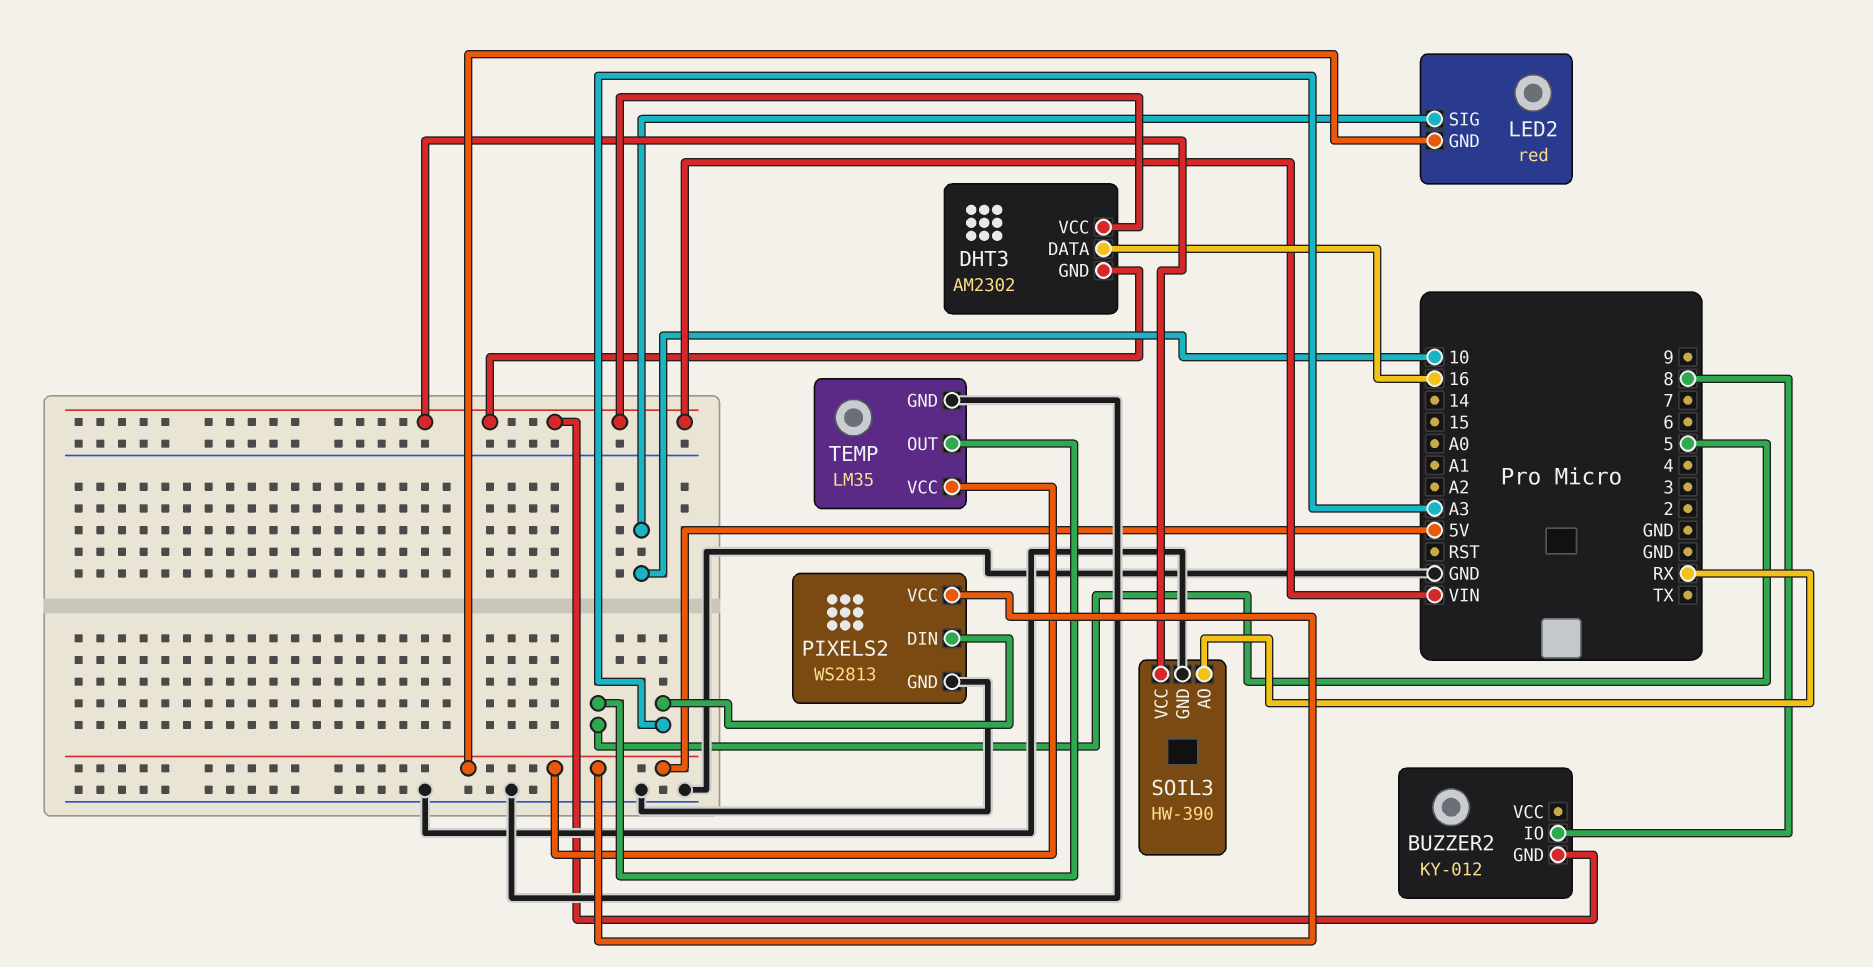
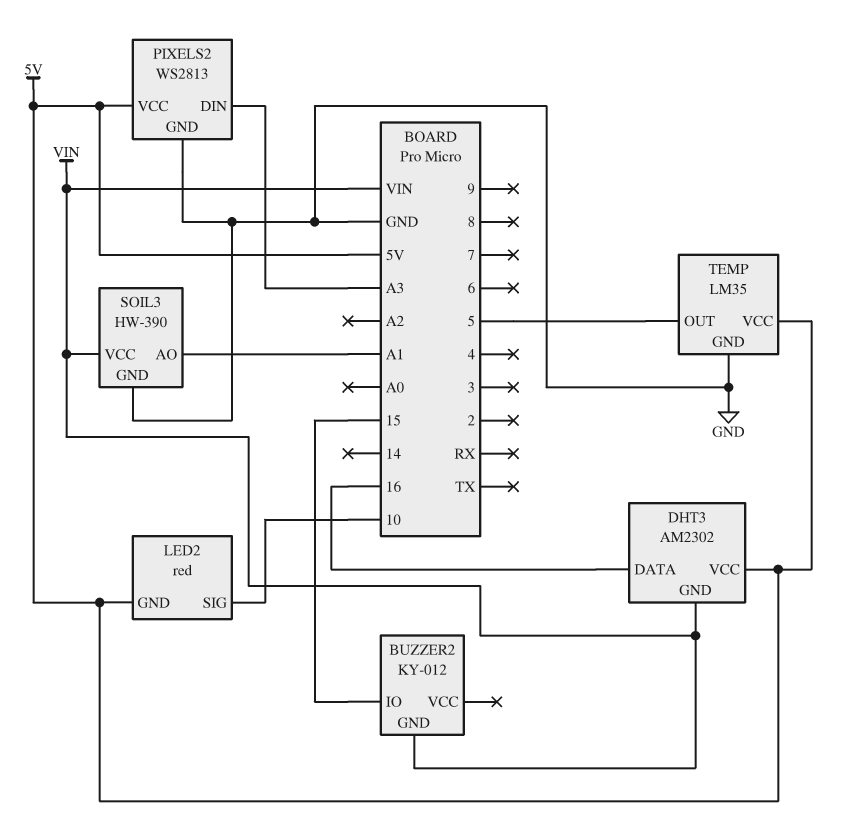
BUZZER2 pin IO: 8 -> 15
DHT3 pin VCC: VIN -> 5V
SOIL3 pin AO: RX -> A1

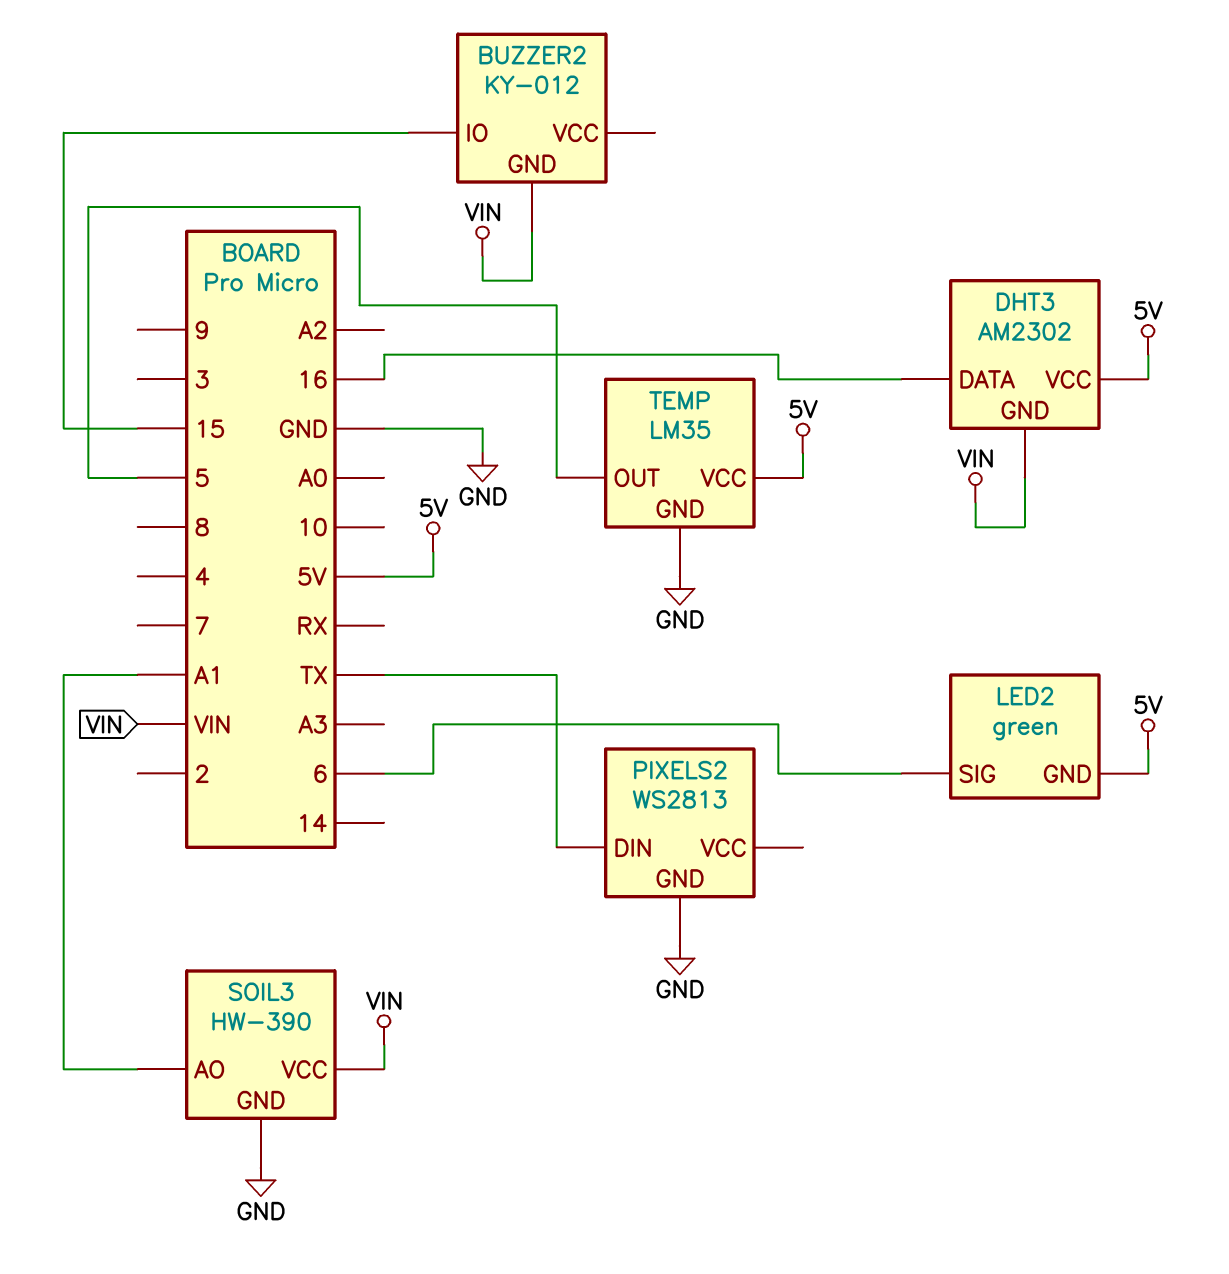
LED2: red -> green
LED2 pin SIG: 10 -> 6
PIXELS2 pin DIN: A3 -> TX
PIXELS2 pin VCC: 5V -> none

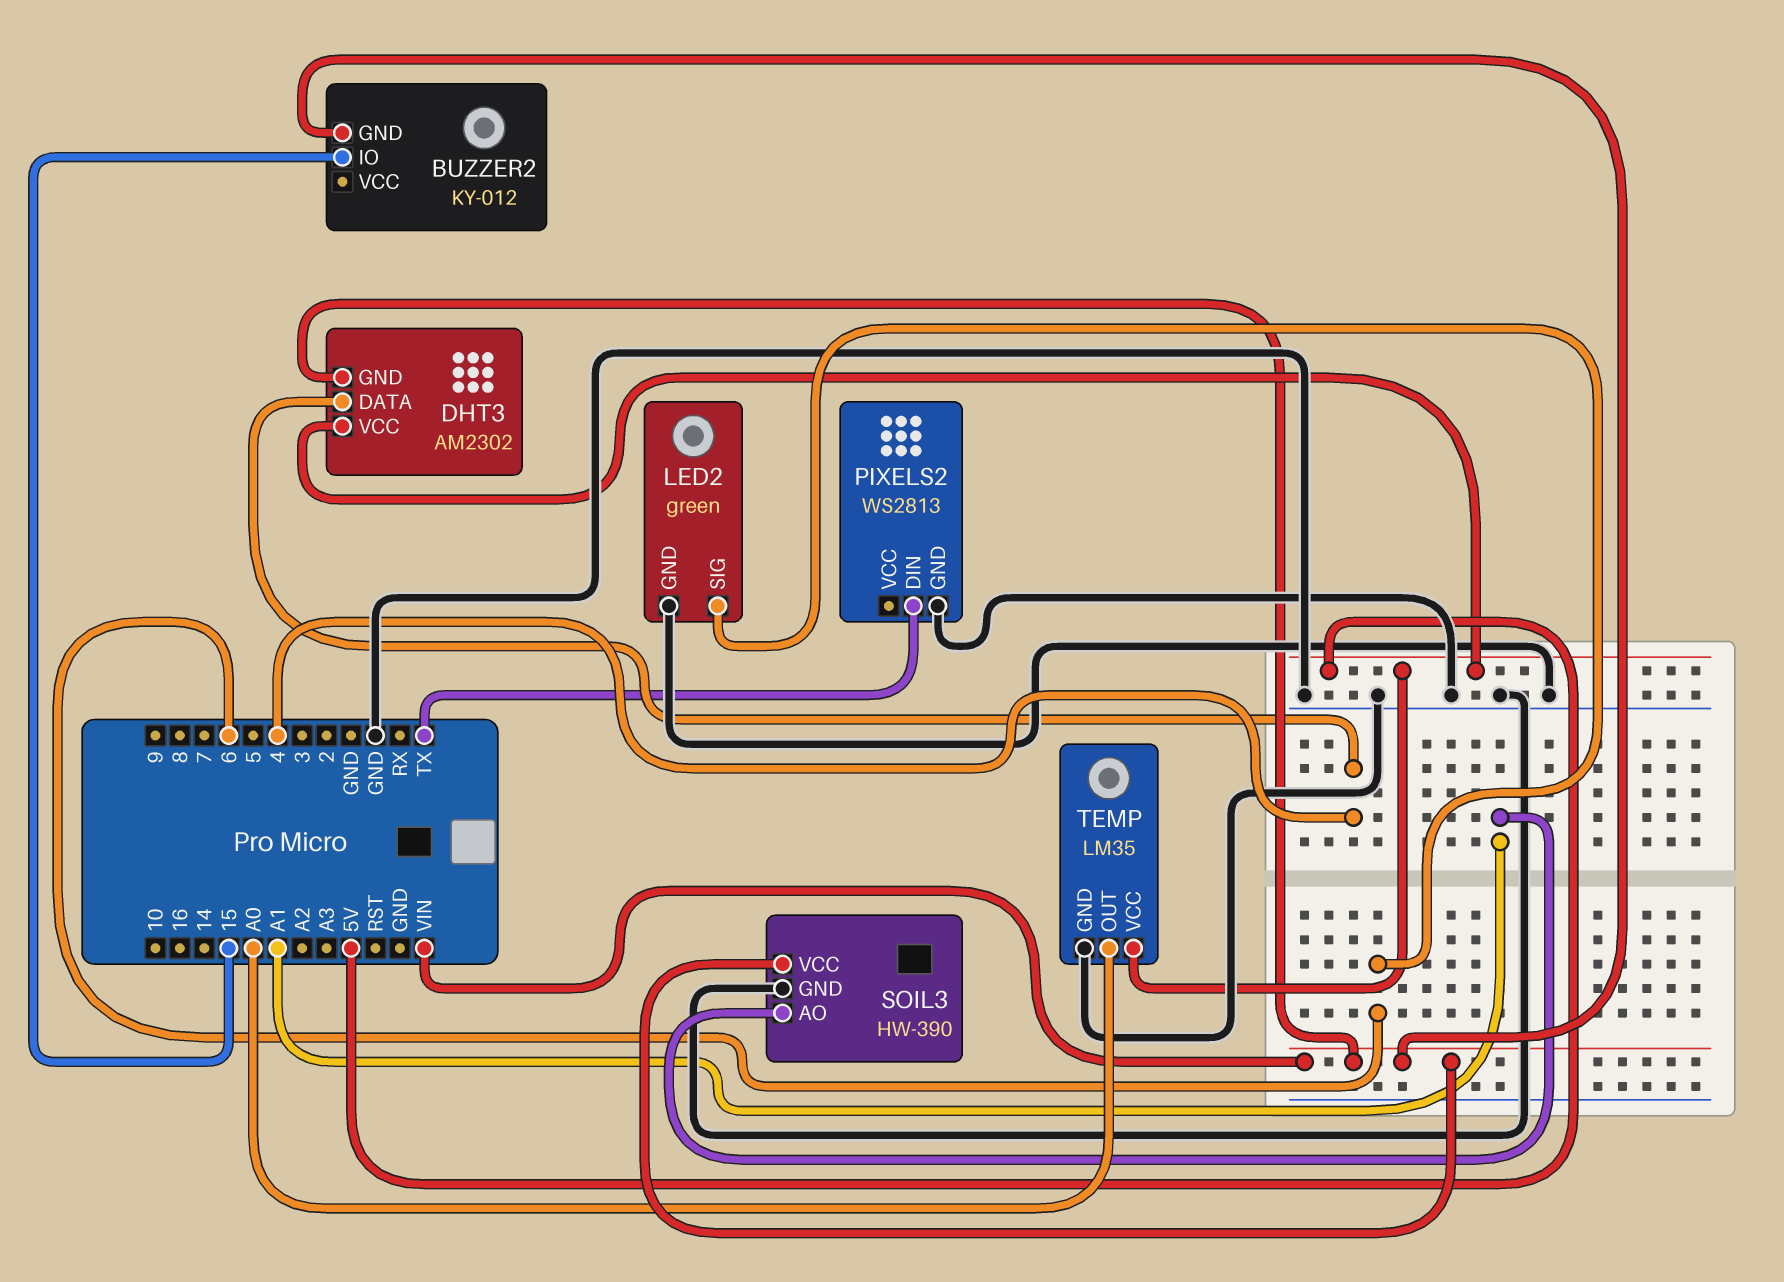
DHT3 pin DATA: 16 -> 4
LED2 pin GND: 5V -> GND
TEMP pin OUT: 5 -> A0

